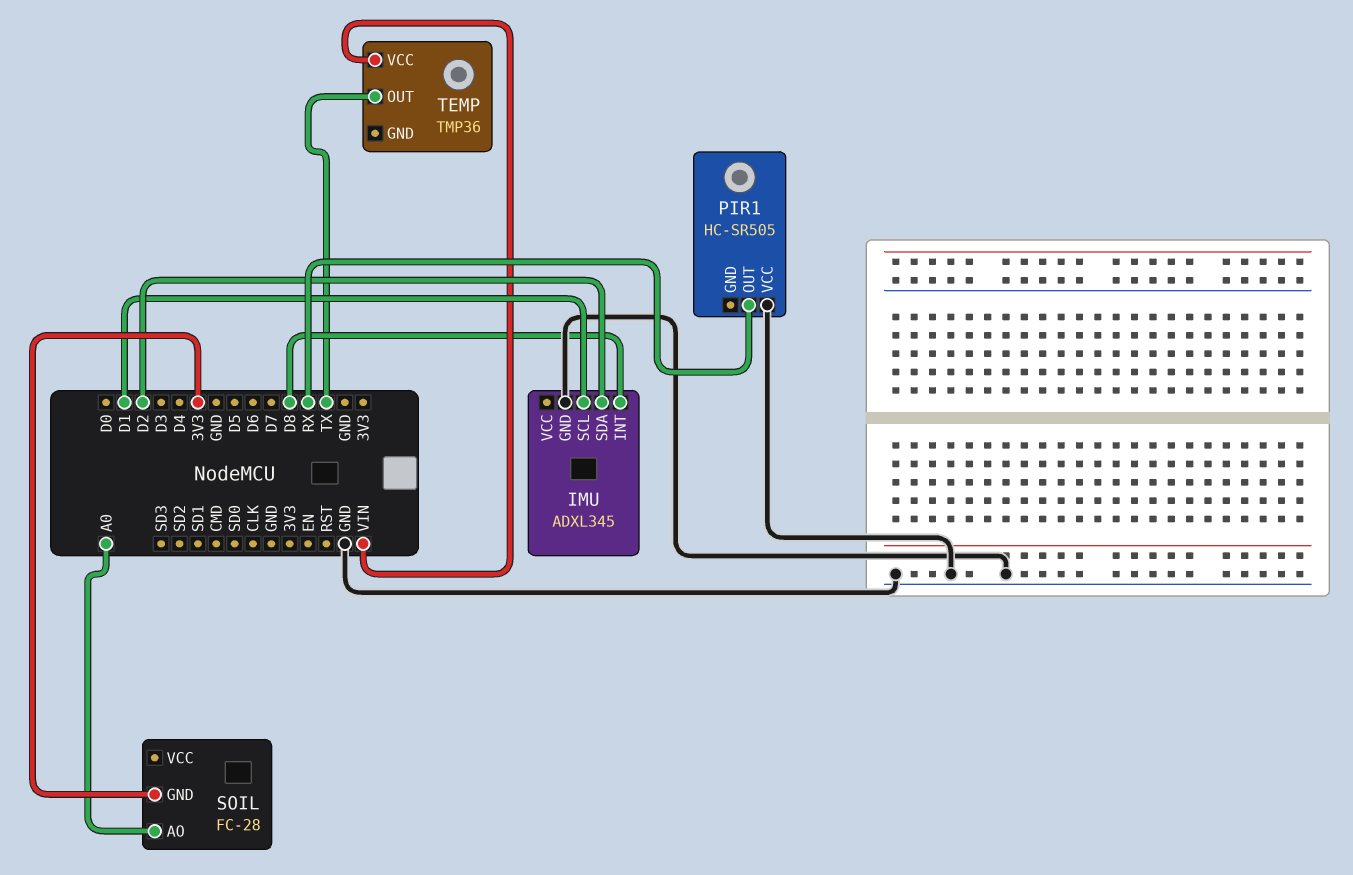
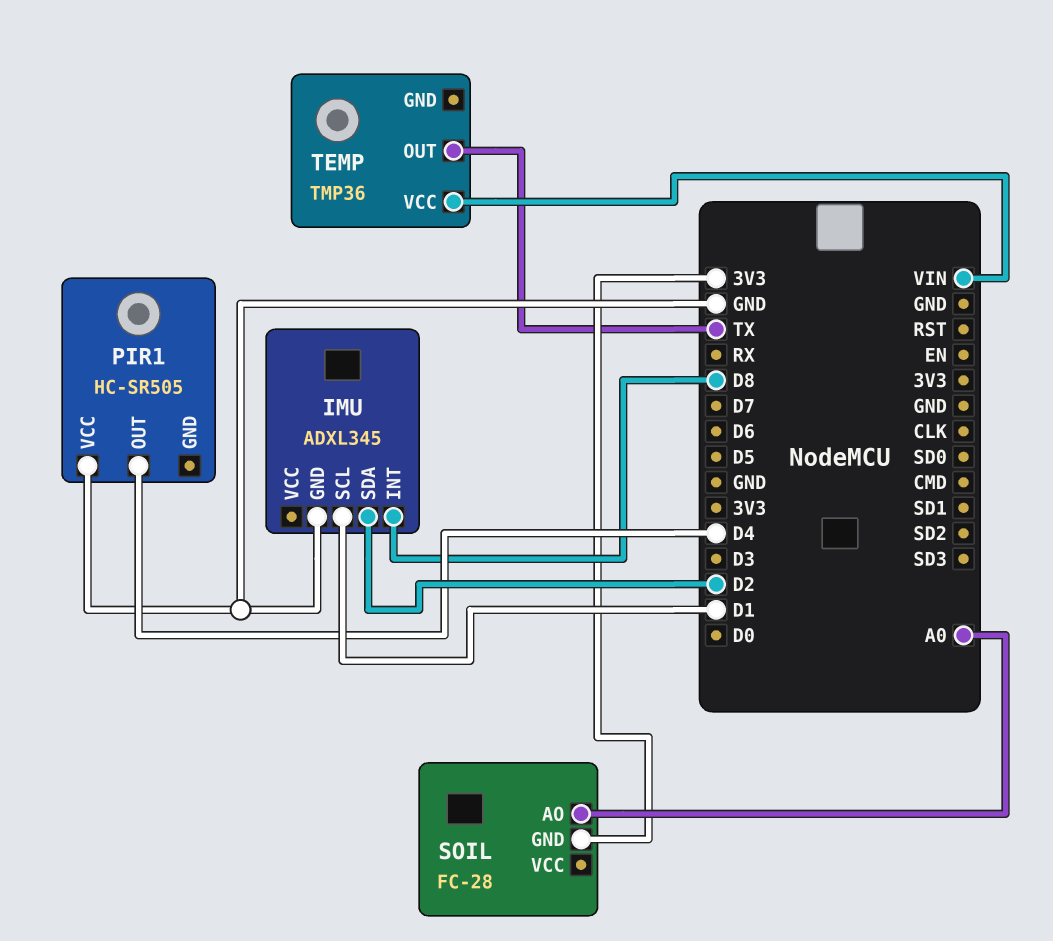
PIR1 pin OUT: RX -> D4

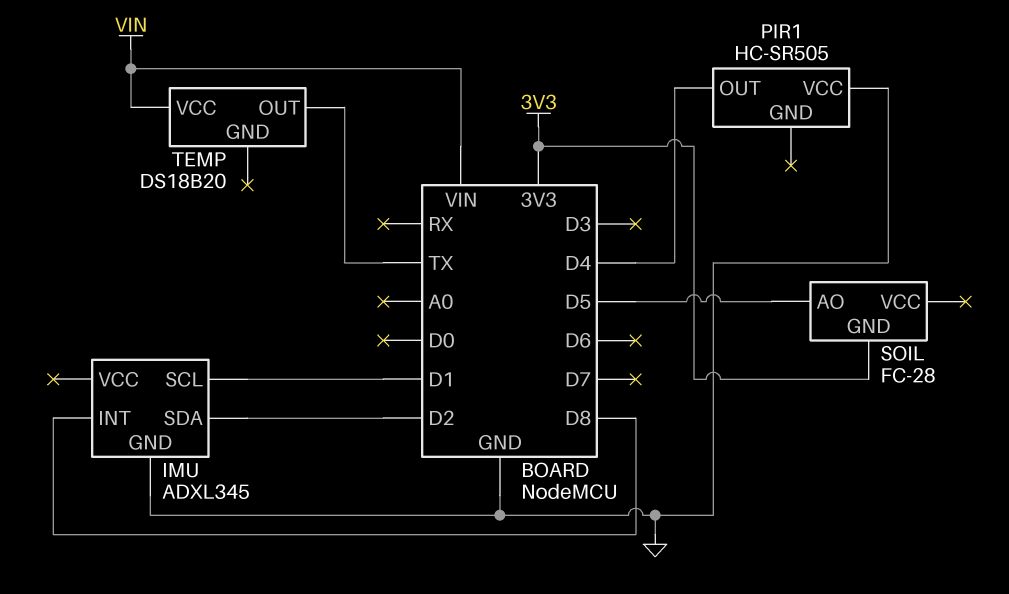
SOIL pin AO: A0 -> D5
TEMP: TMP36 -> DS18B20

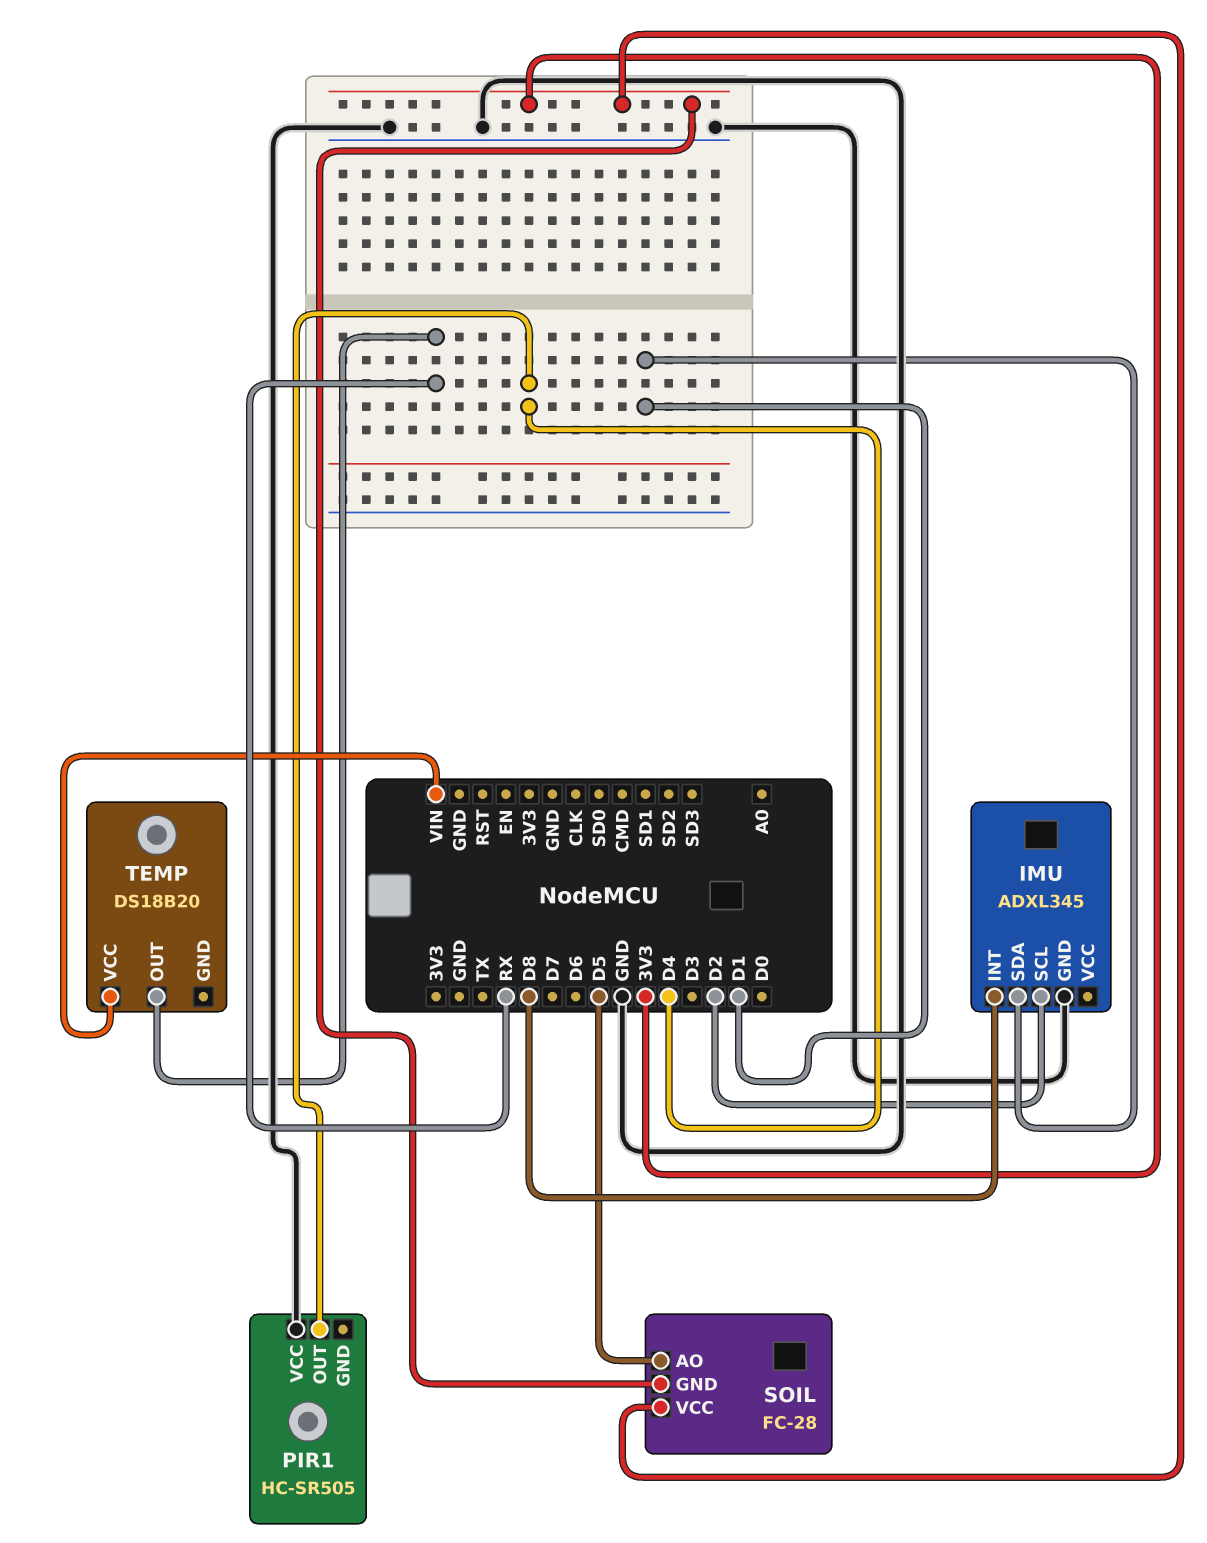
IMU pin SCL: D1 -> D2
IMU pin SDA: D2 -> D1
SOIL pin VCC: none -> 3V3
TEMP pin OUT: TX -> RX

